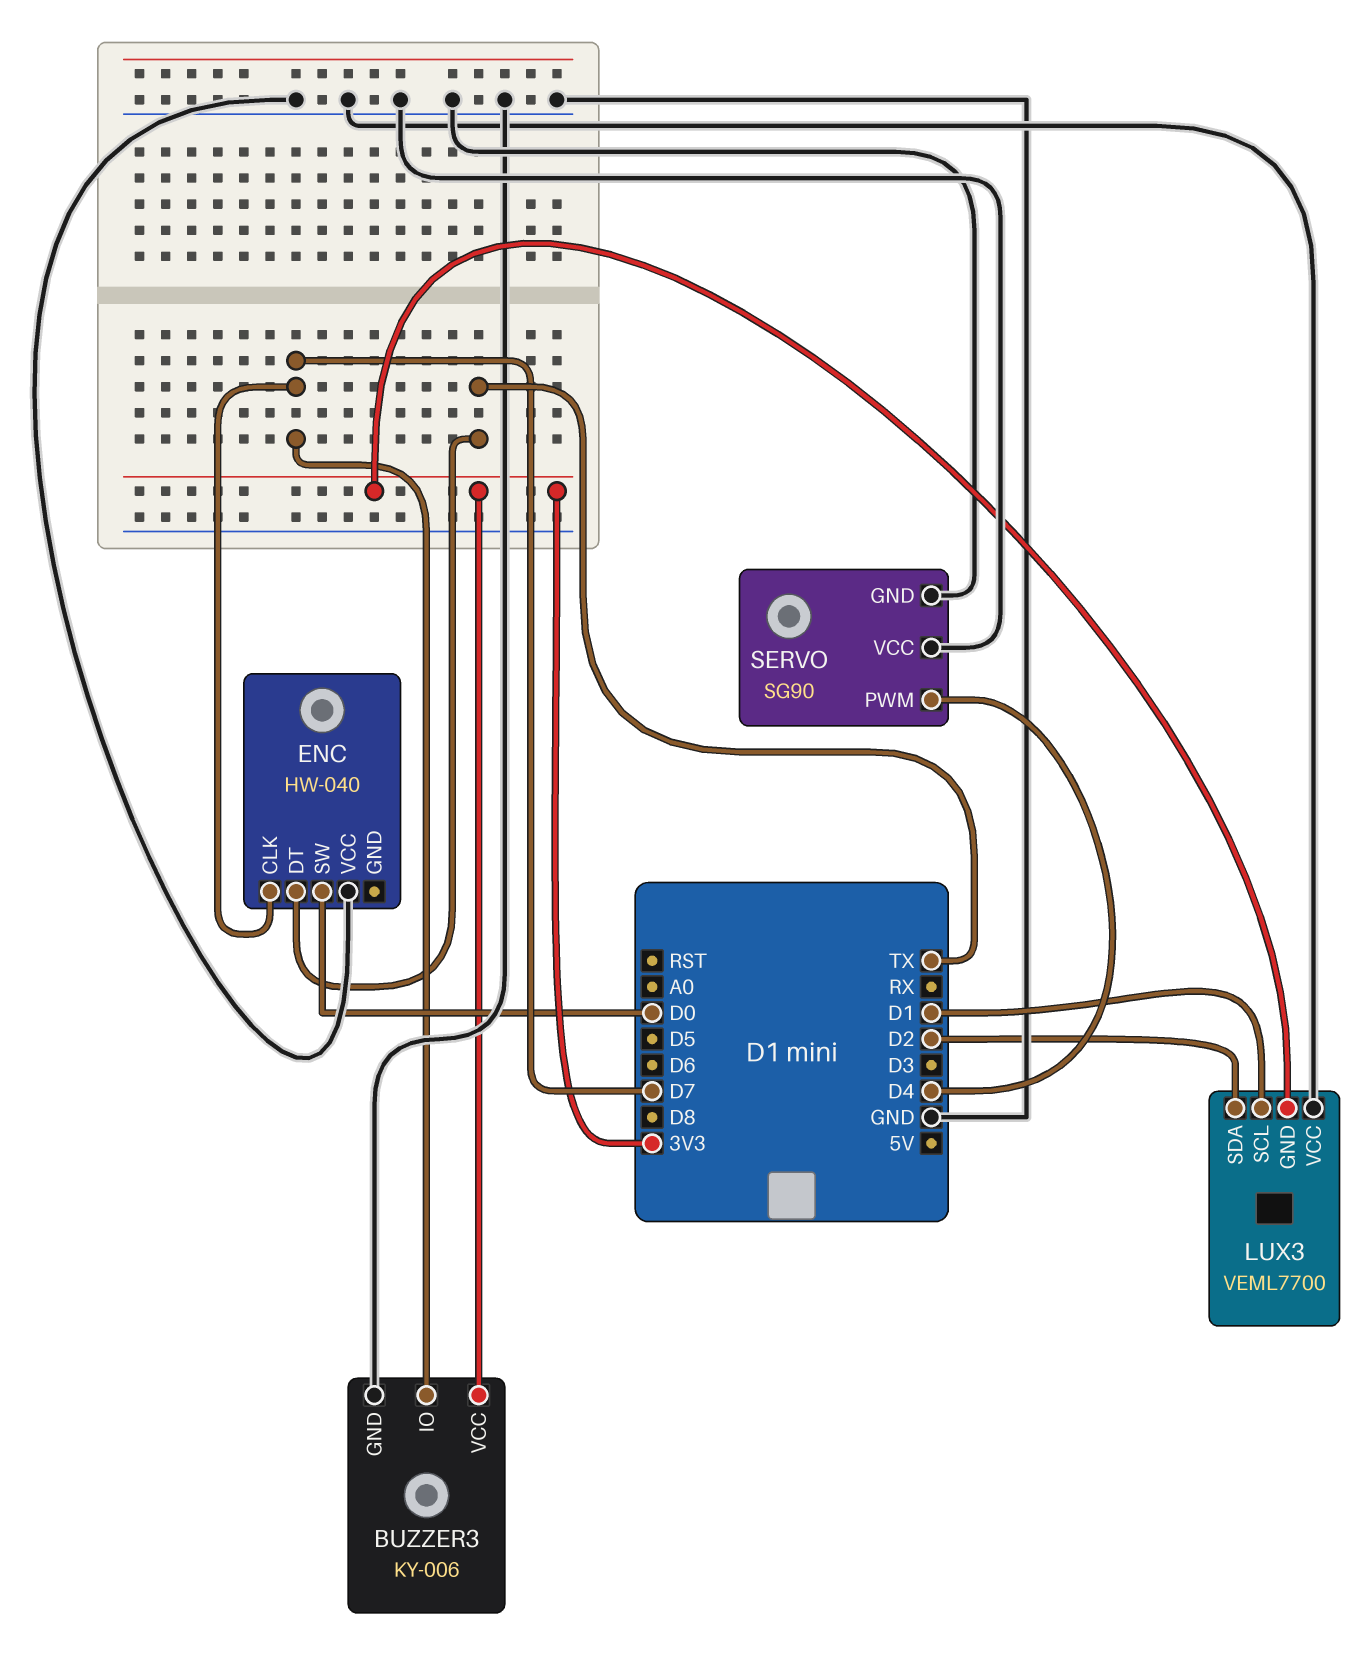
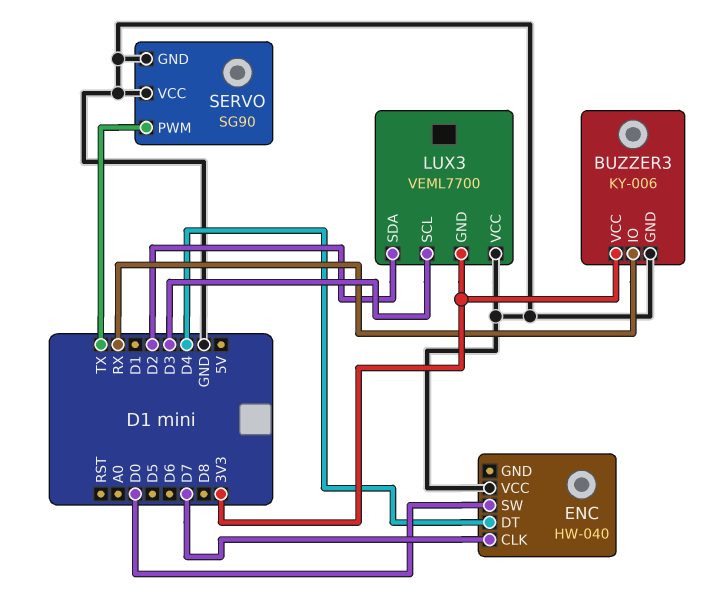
BUZZER3 pin IO: D7 -> RX
ENC pin DT: TX -> D4
LUX3 pin SCL: D1 -> D3
SERVO pin PWM: D4 -> TX

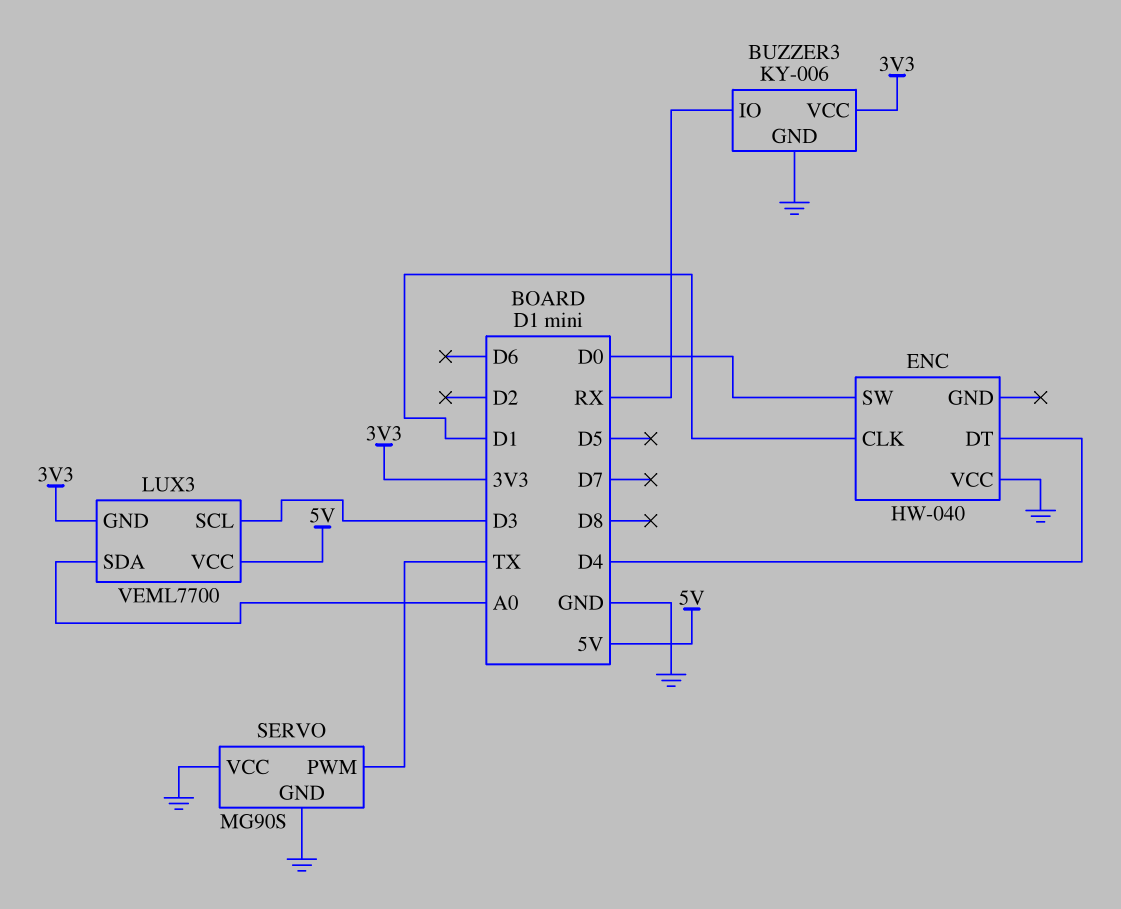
ENC pin CLK: D7 -> D1
LUX3 pin SDA: D2 -> A0
LUX3 pin VCC: GND -> 5V
SERVO: SG90 -> MG90S

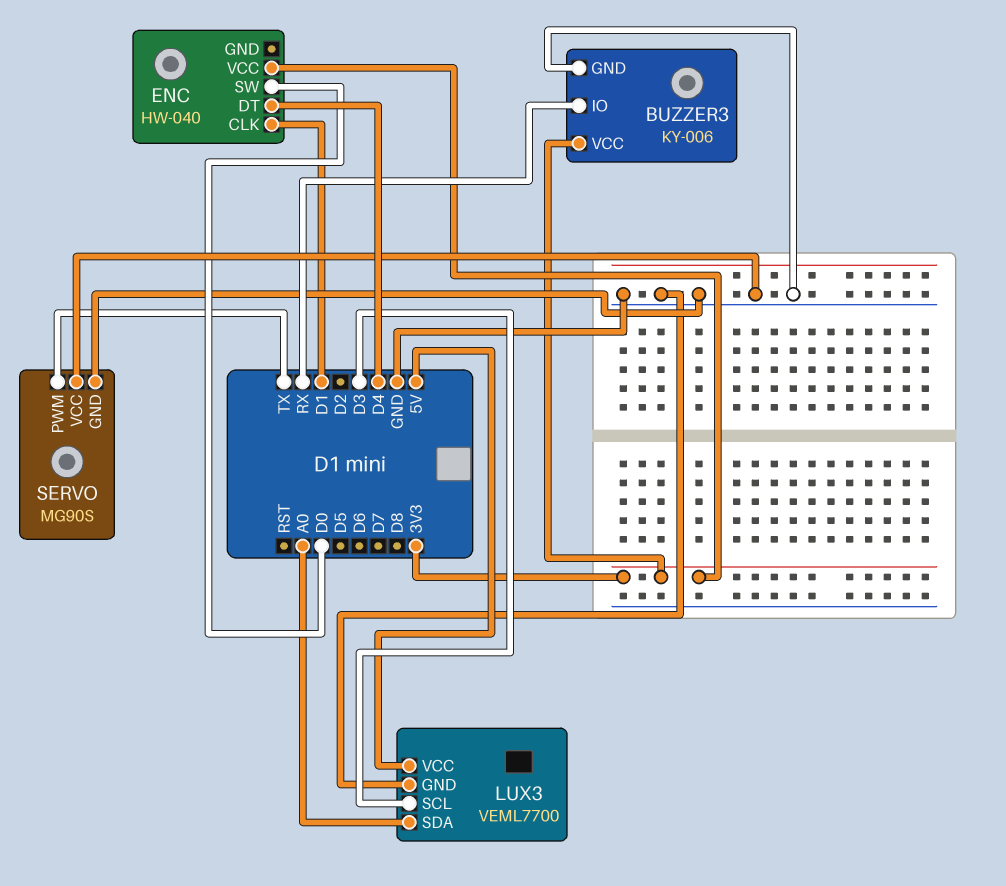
ENC pin VCC: GND -> 3V3
LUX3 pin GND: 3V3 -> GND

